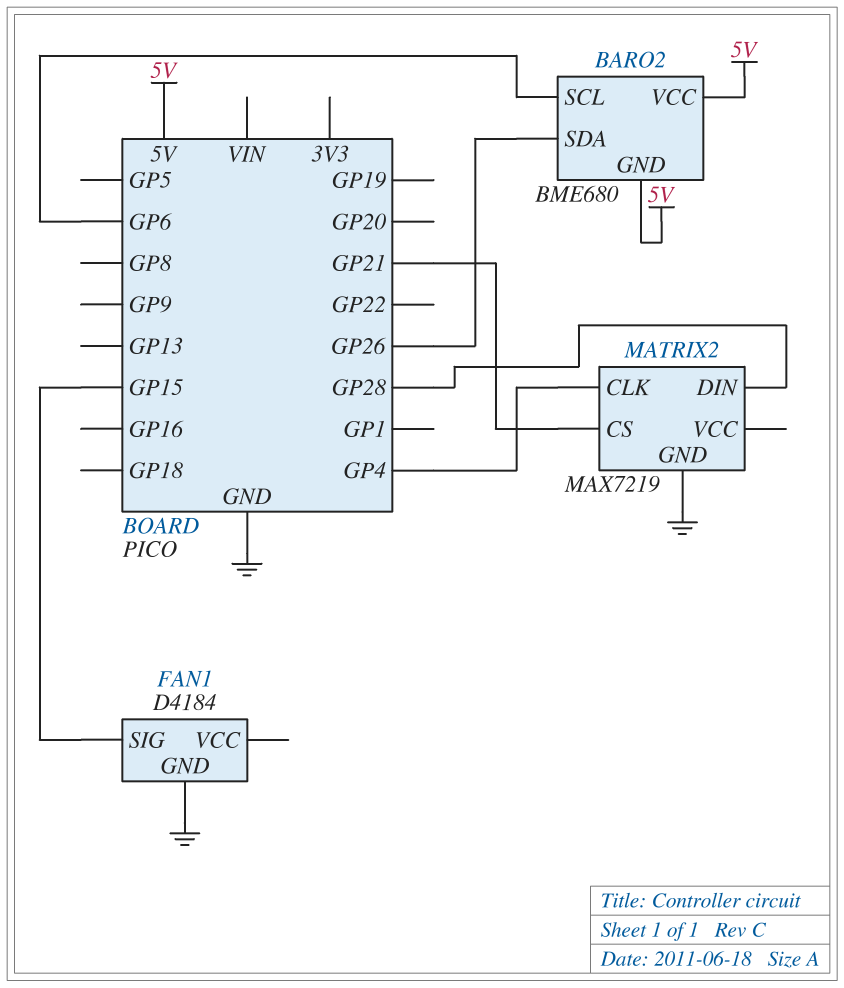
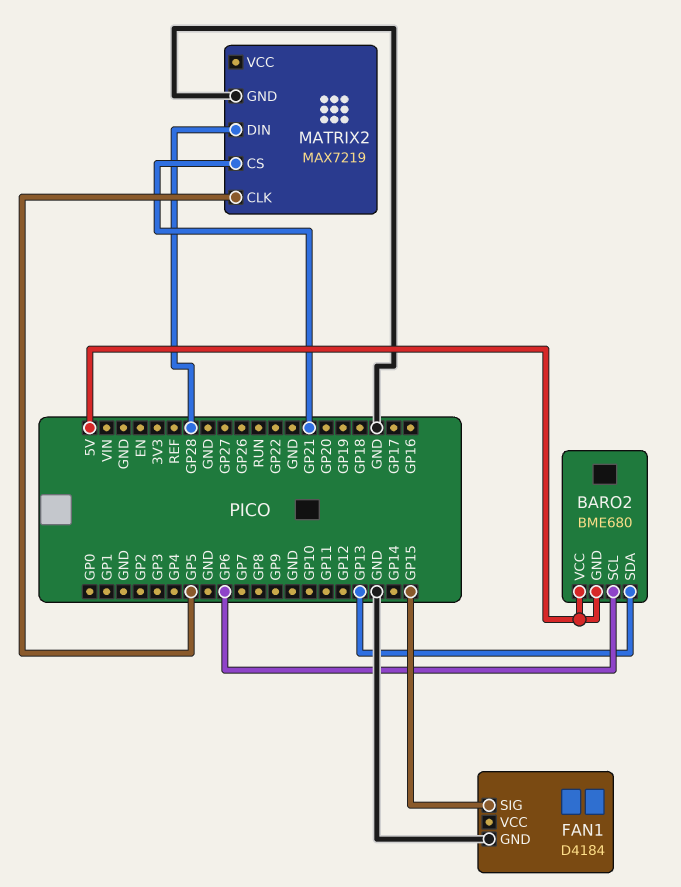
BARO2 pin SDA: GP26 -> GP13
MATRIX2 pin CLK: GP4 -> GP5

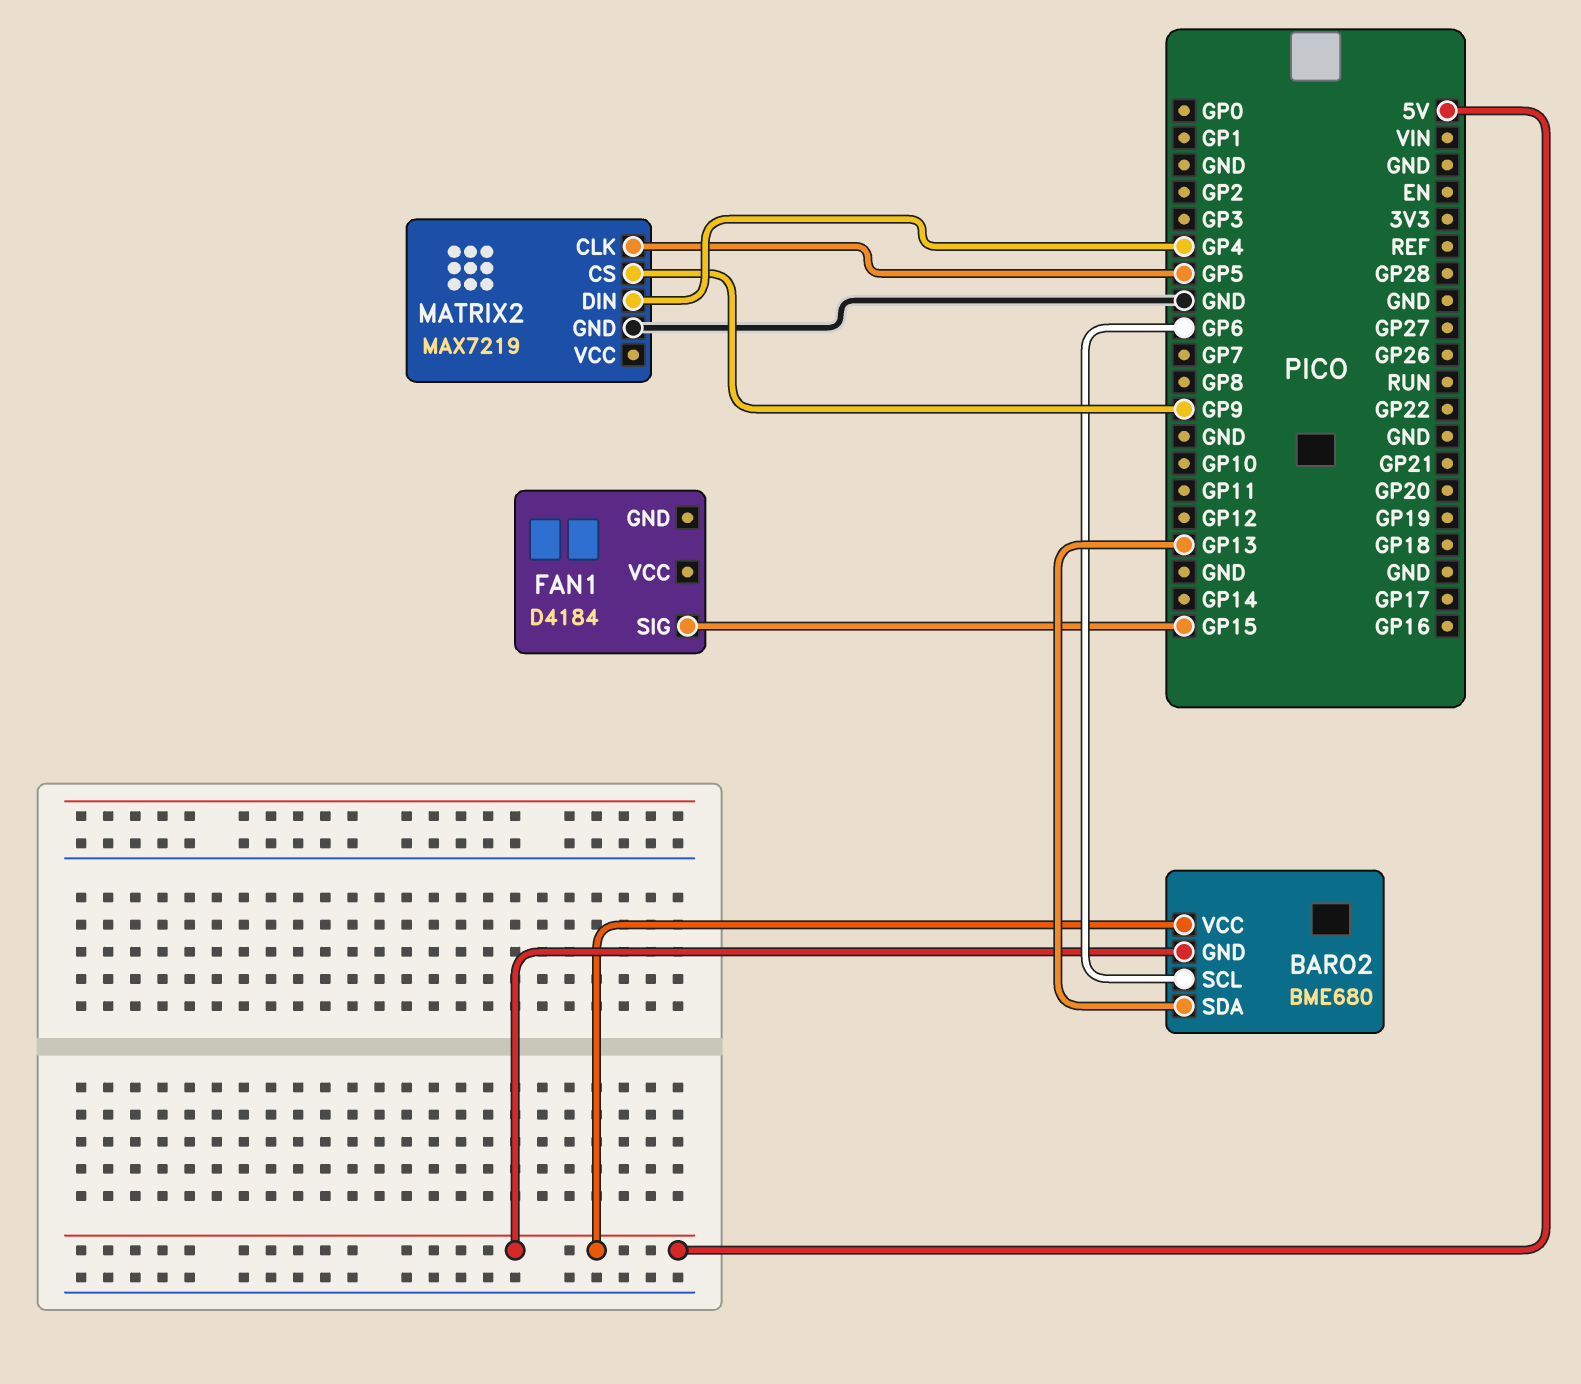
FAN1 pin GND: GND -> none
MATRIX2 pin CS: GP21 -> GP9
MATRIX2 pin DIN: GP28 -> GP4

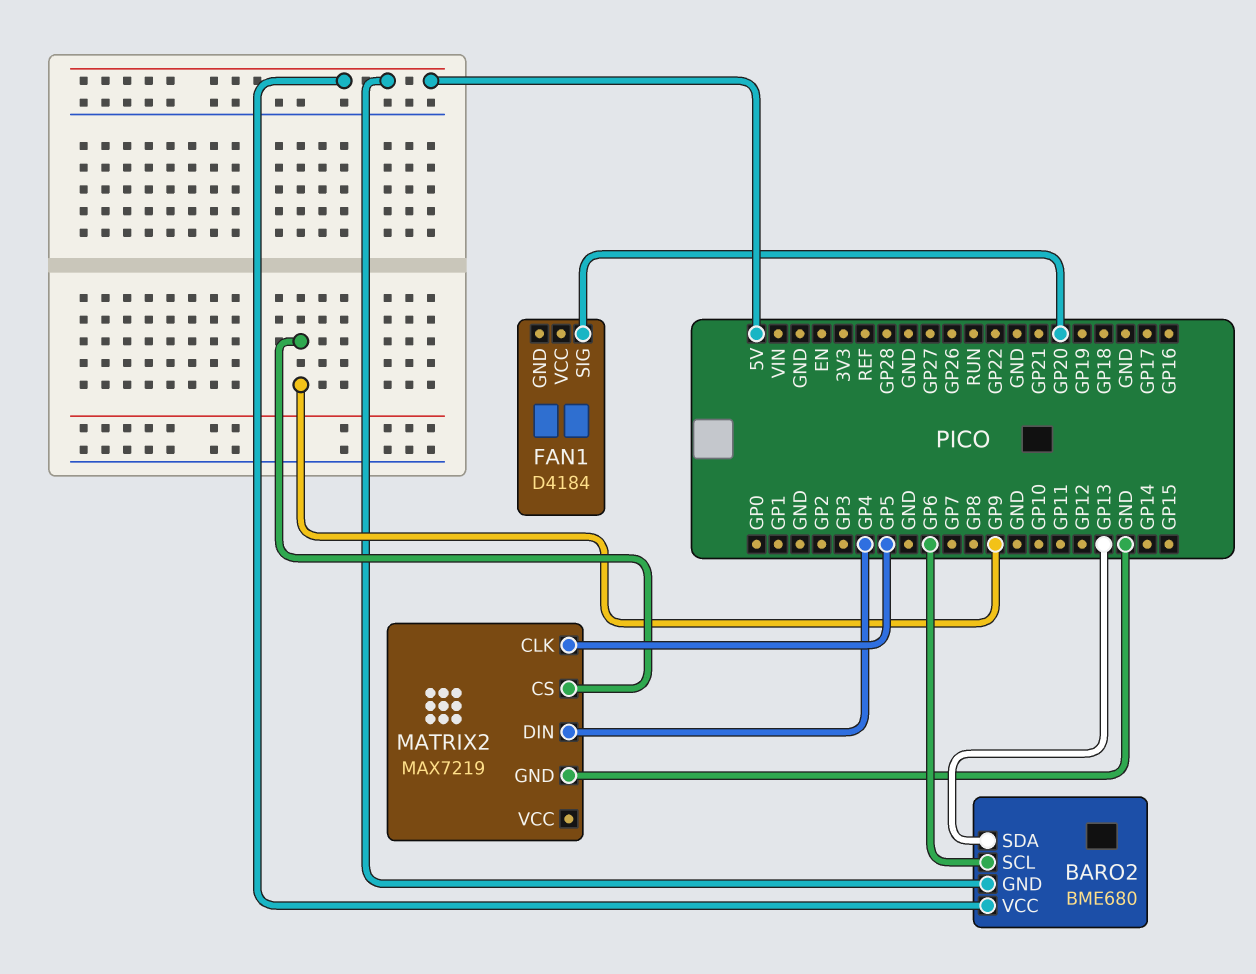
FAN1 pin SIG: GP15 -> GP20

